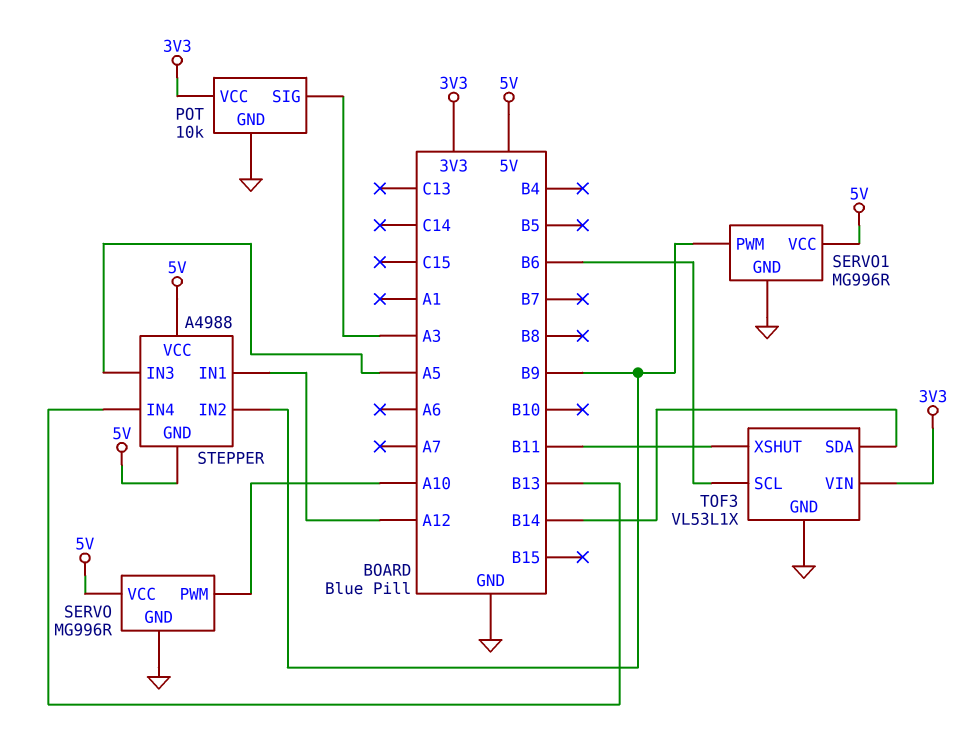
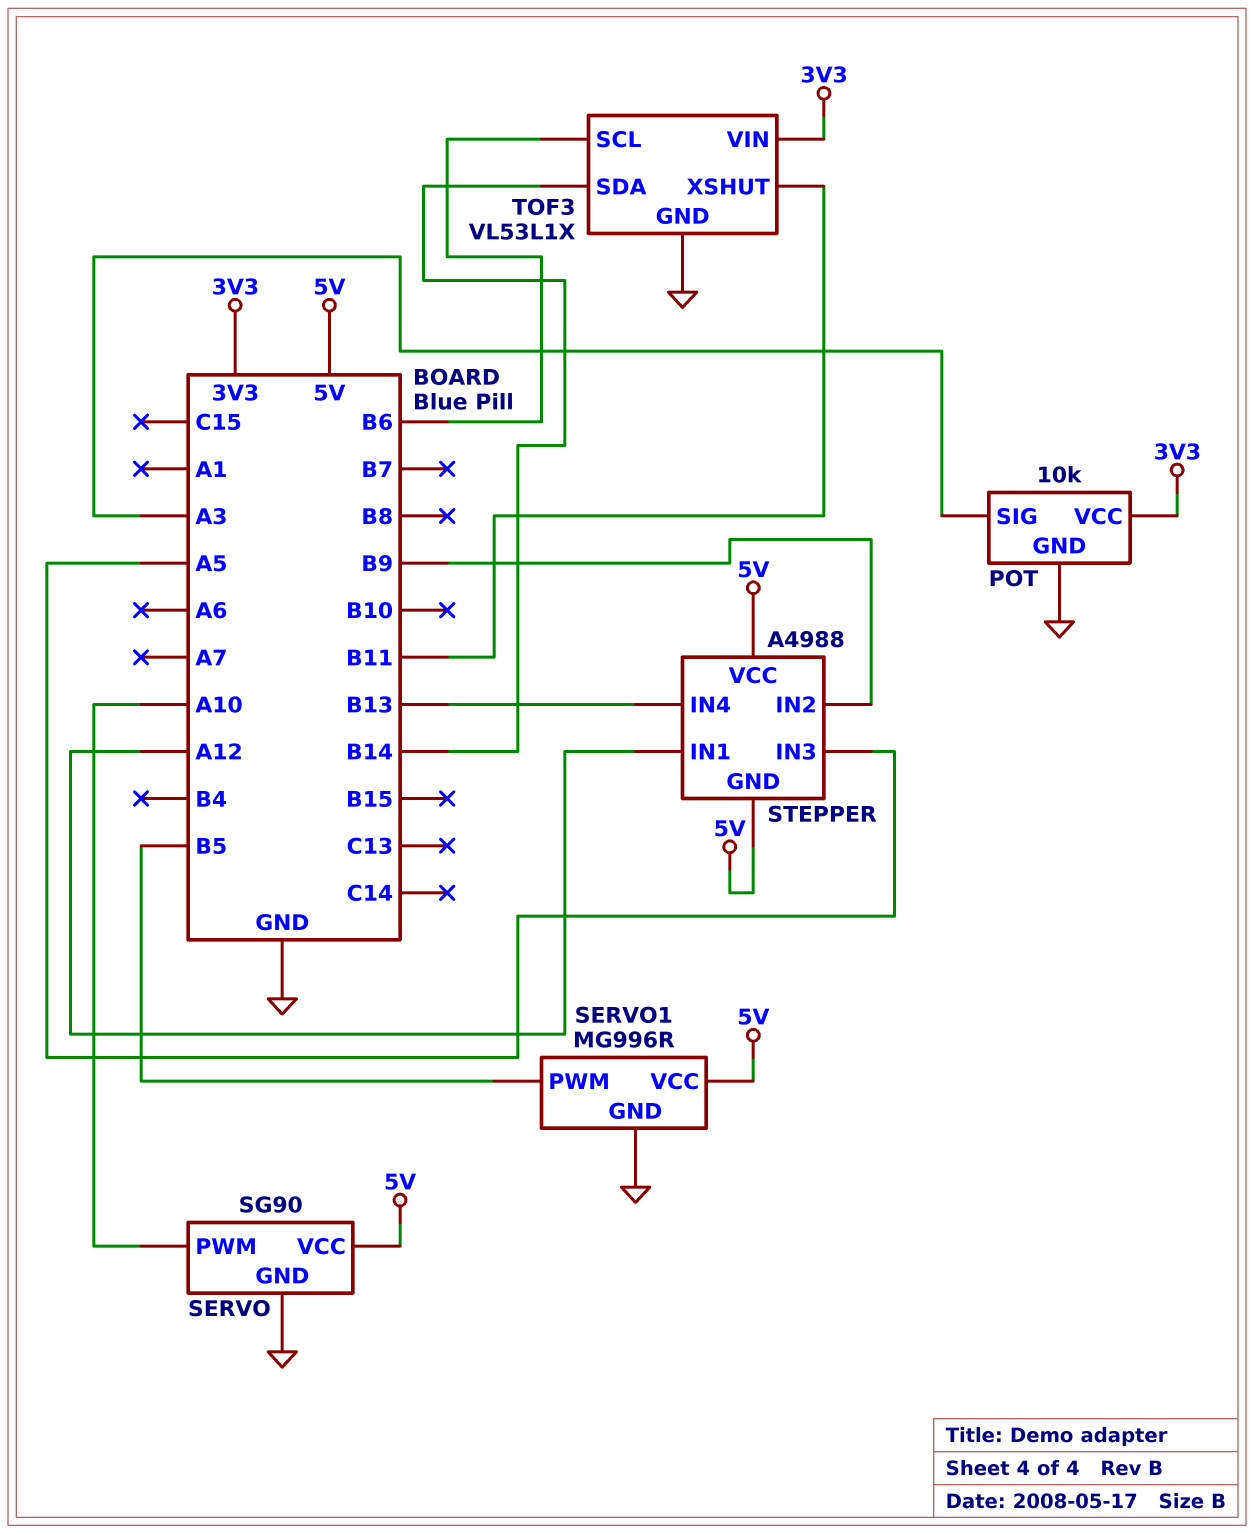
SERVO: MG996R -> SG90
SERVO1 pin PWM: B9 -> B5

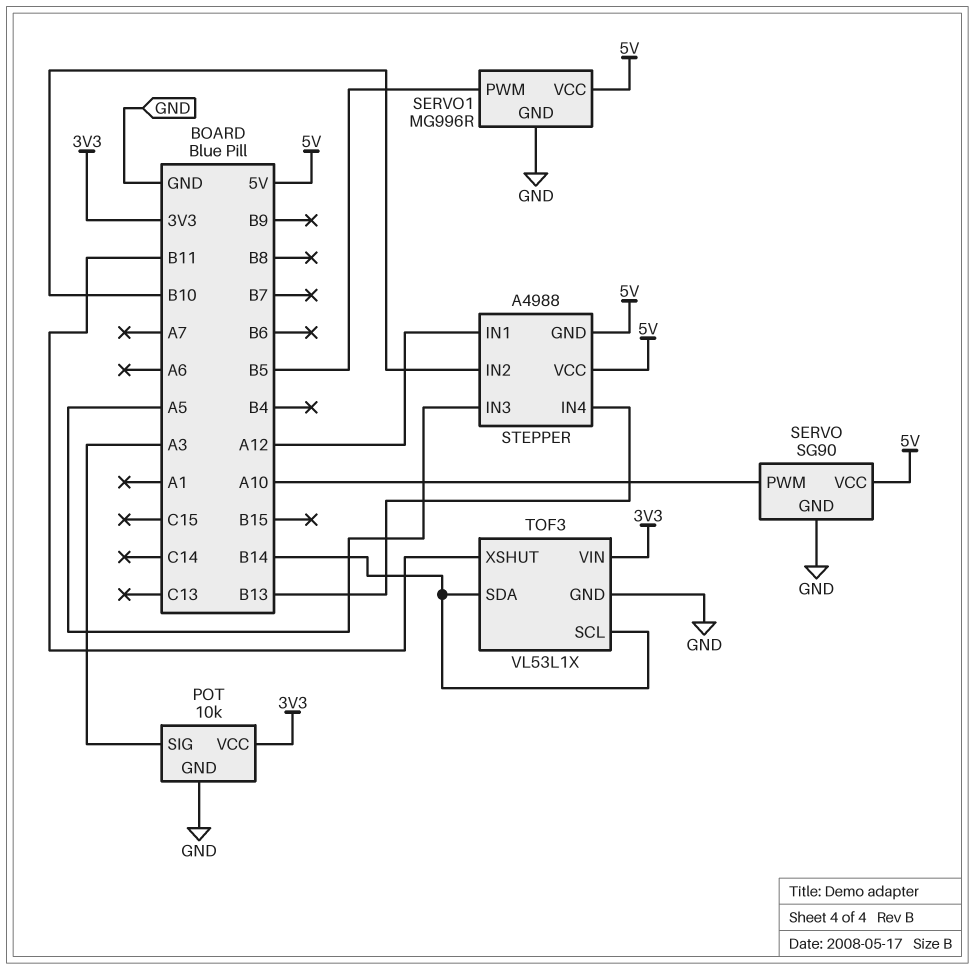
STEPPER pin IN2: B9 -> B10
TOF3 pin SCL: B6 -> B14

